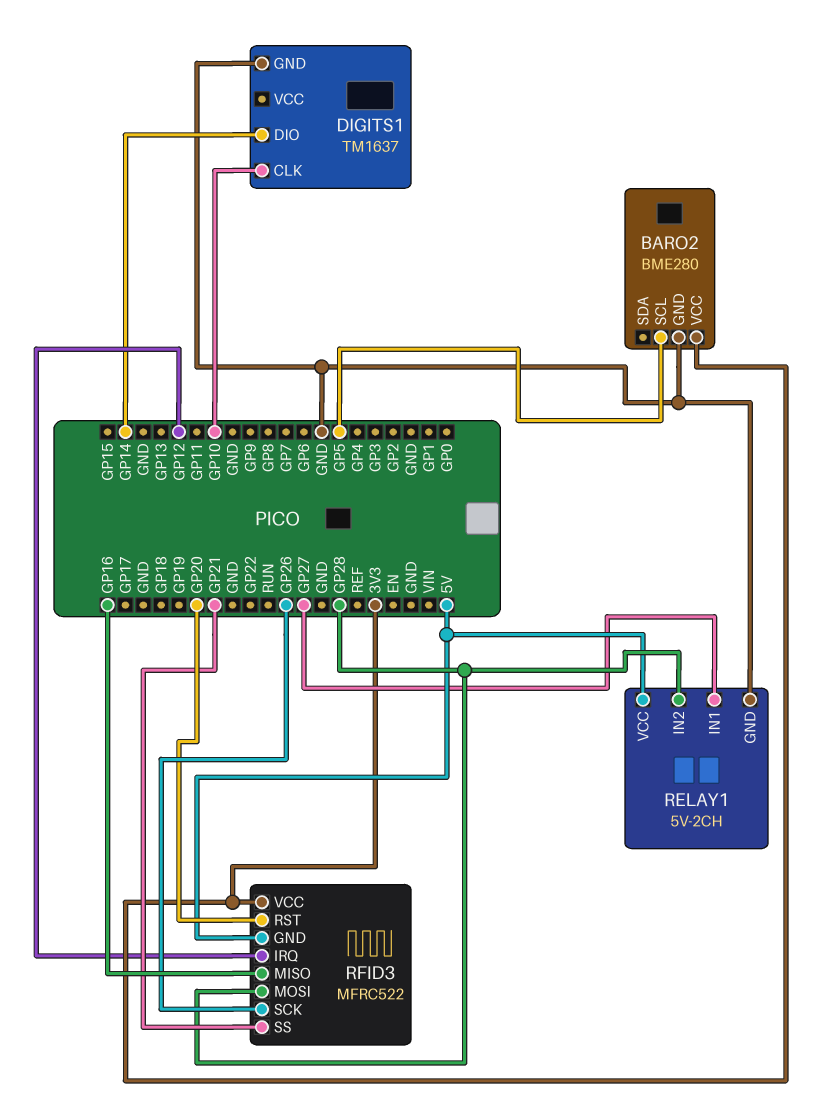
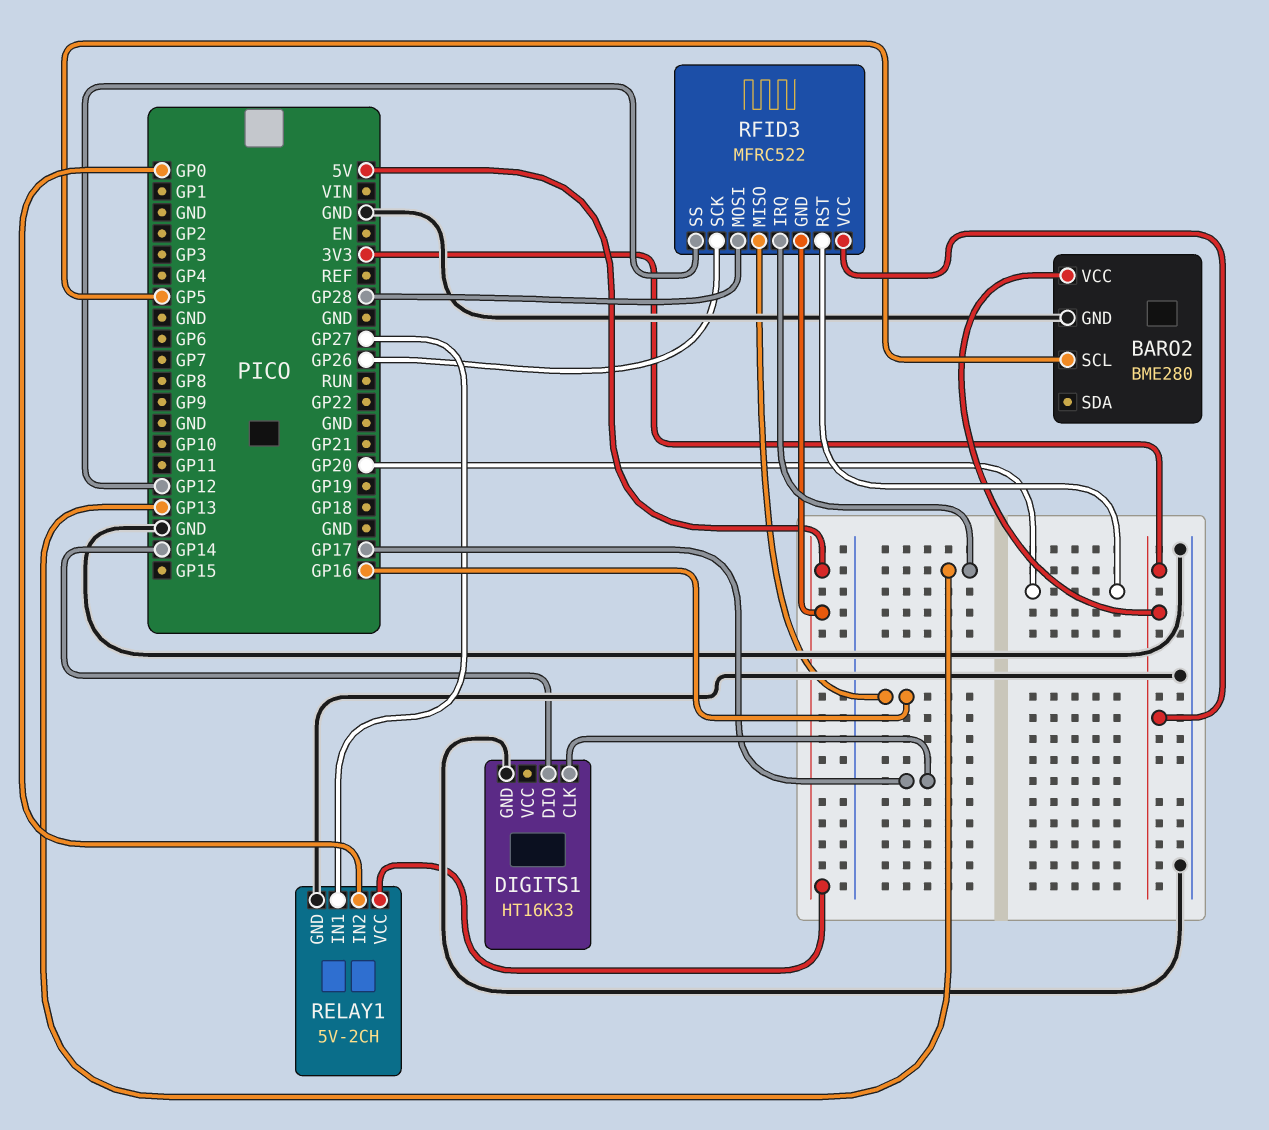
DIGITS1: TM1637 -> HT16K33
DIGITS1 pin CLK: GP10 -> GP17
RELAY1 pin IN2: GP28 -> GP0
RFID3 pin IRQ: GP12 -> GP13
RFID3 pin SS: GP21 -> GP12

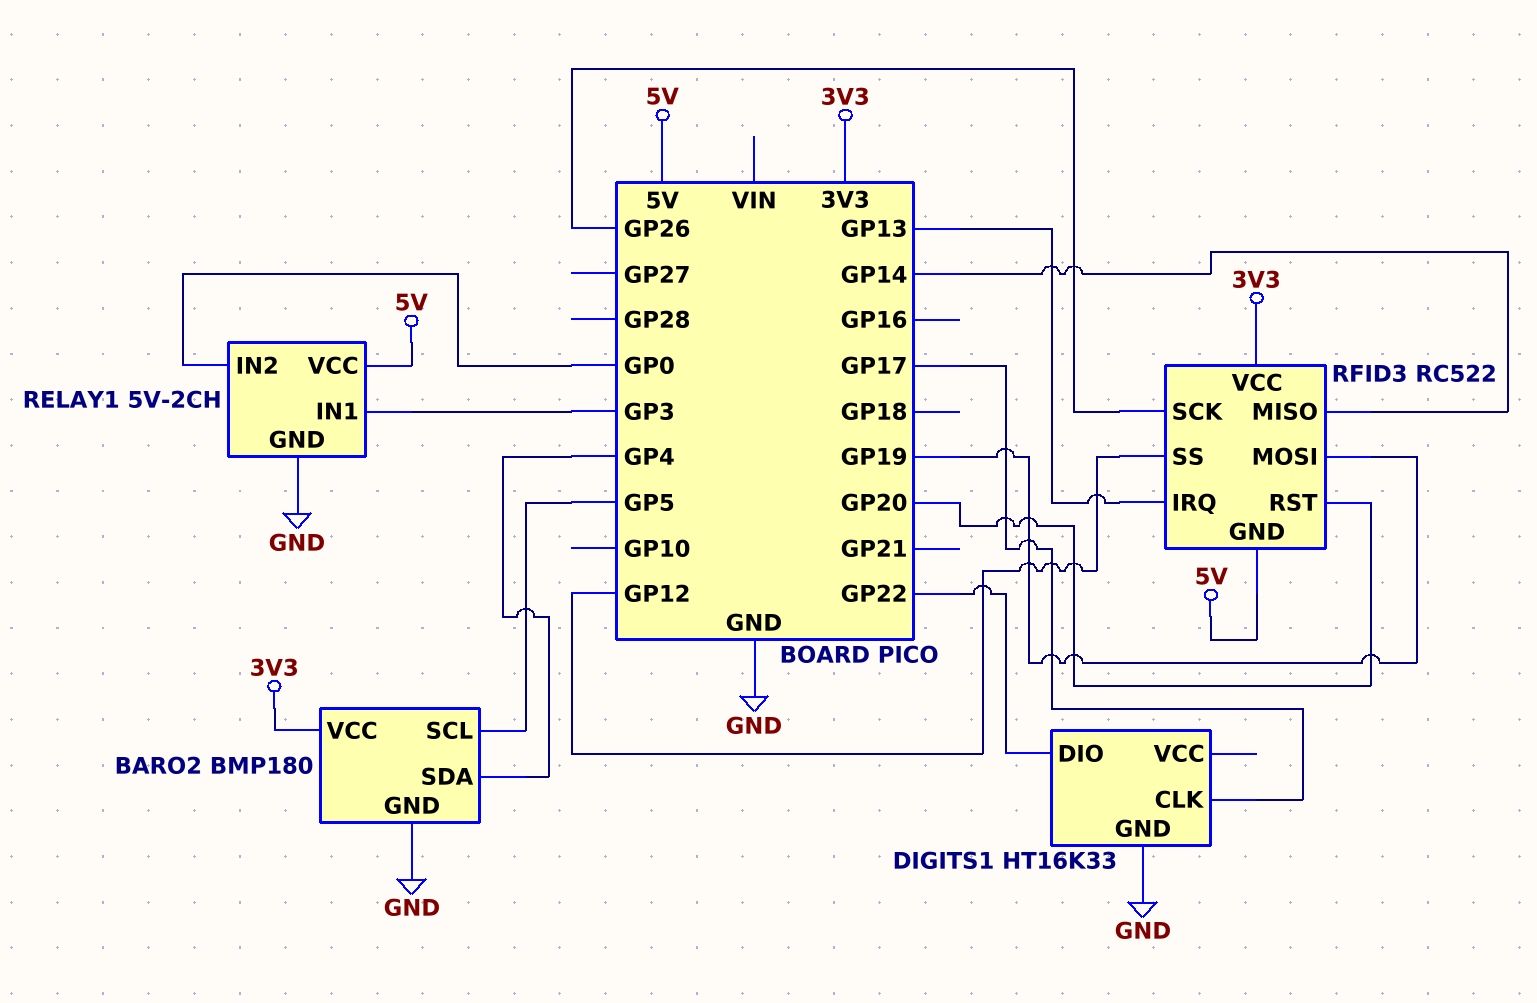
BARO2: BME280 -> BMP180
BARO2 pin SDA: none -> GP4
DIGITS1 pin DIO: GP14 -> GP22
RELAY1 pin IN1: GP27 -> GP3
RFID3: MFRC522 -> RC522
RFID3 pin MISO: GP16 -> GP14
RFID3 pin MOSI: GP28 -> GP19

